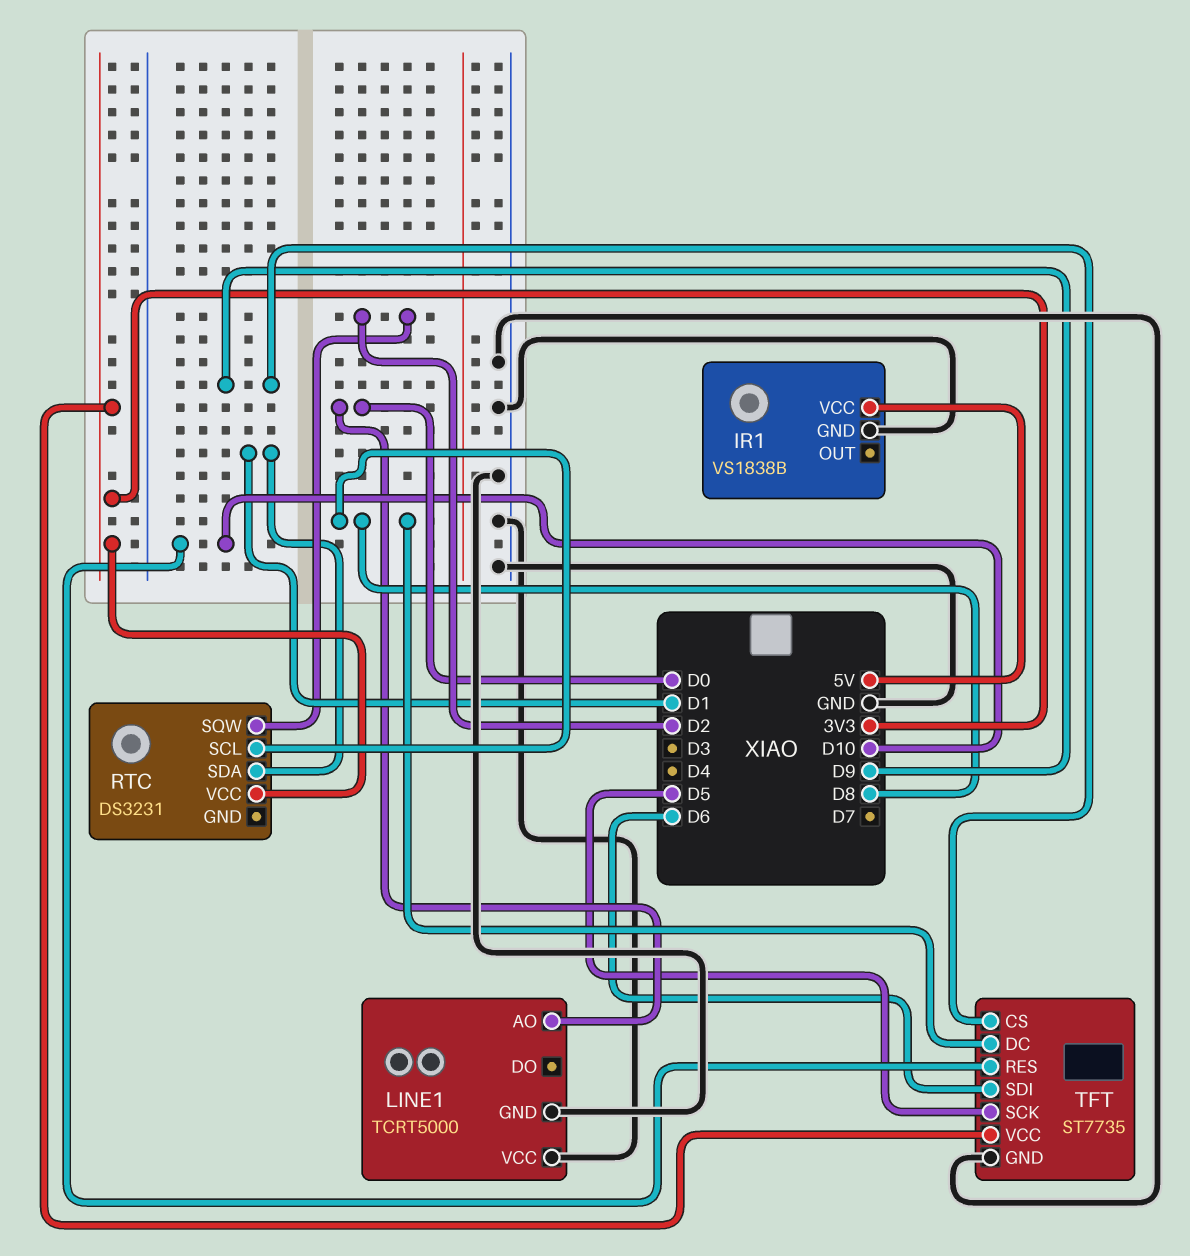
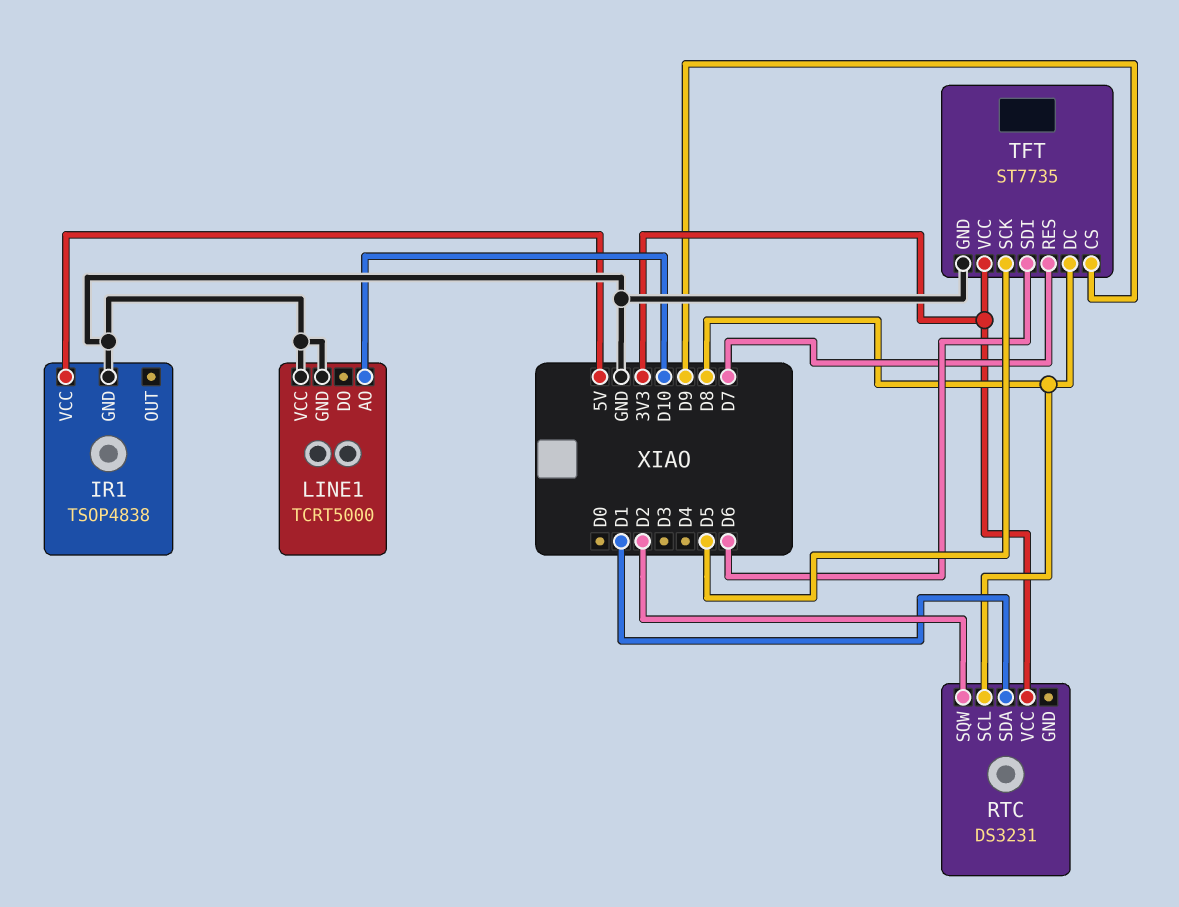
IR1: VS1838B -> TSOP4838
LINE1 pin AO: D0 -> D10
TFT pin RES: D10 -> D7

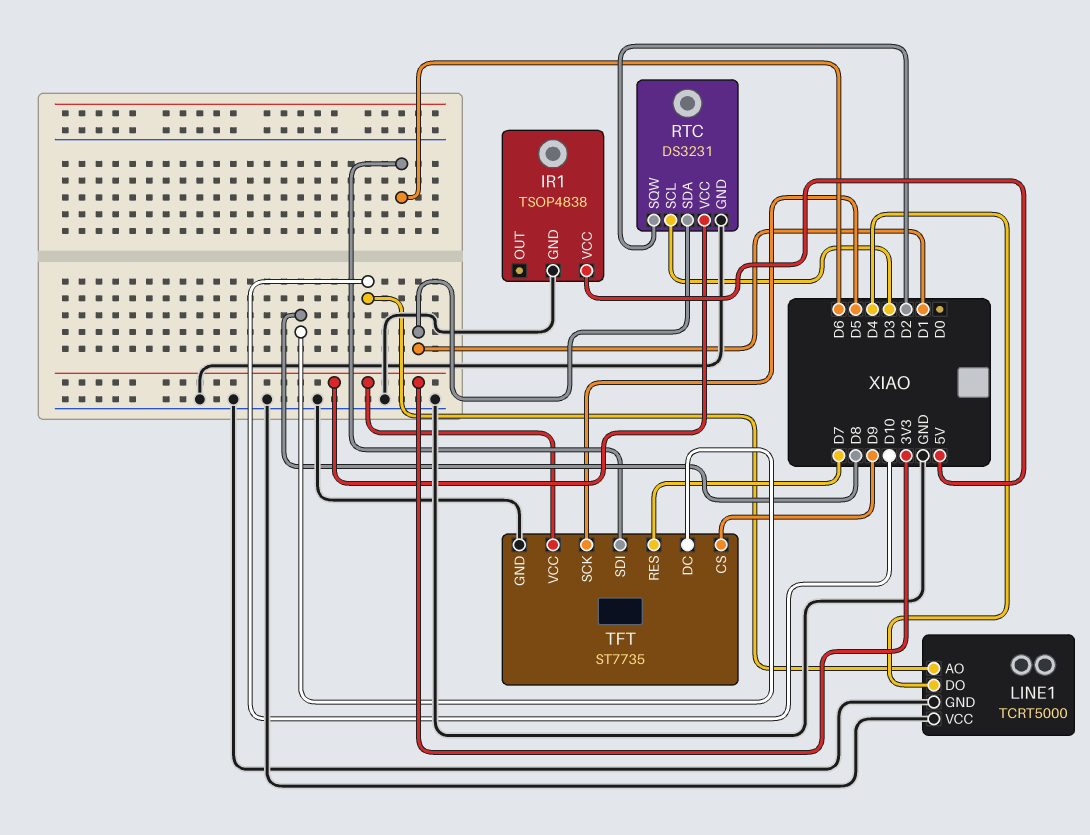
LINE1 pin DO: none -> D4
RTC pin GND: none -> GND
RTC pin SCL: D8 -> D3

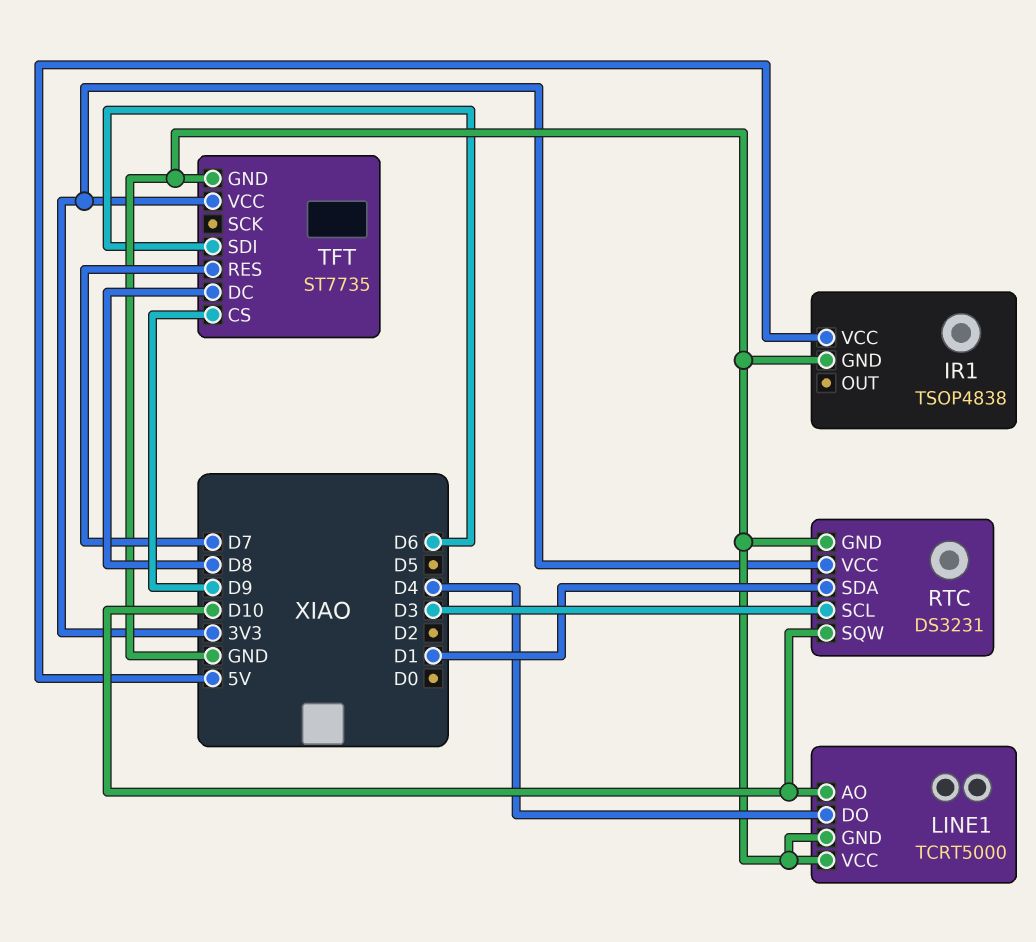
RTC pin SQW: D2 -> D10
TFT pin SCK: D5 -> none

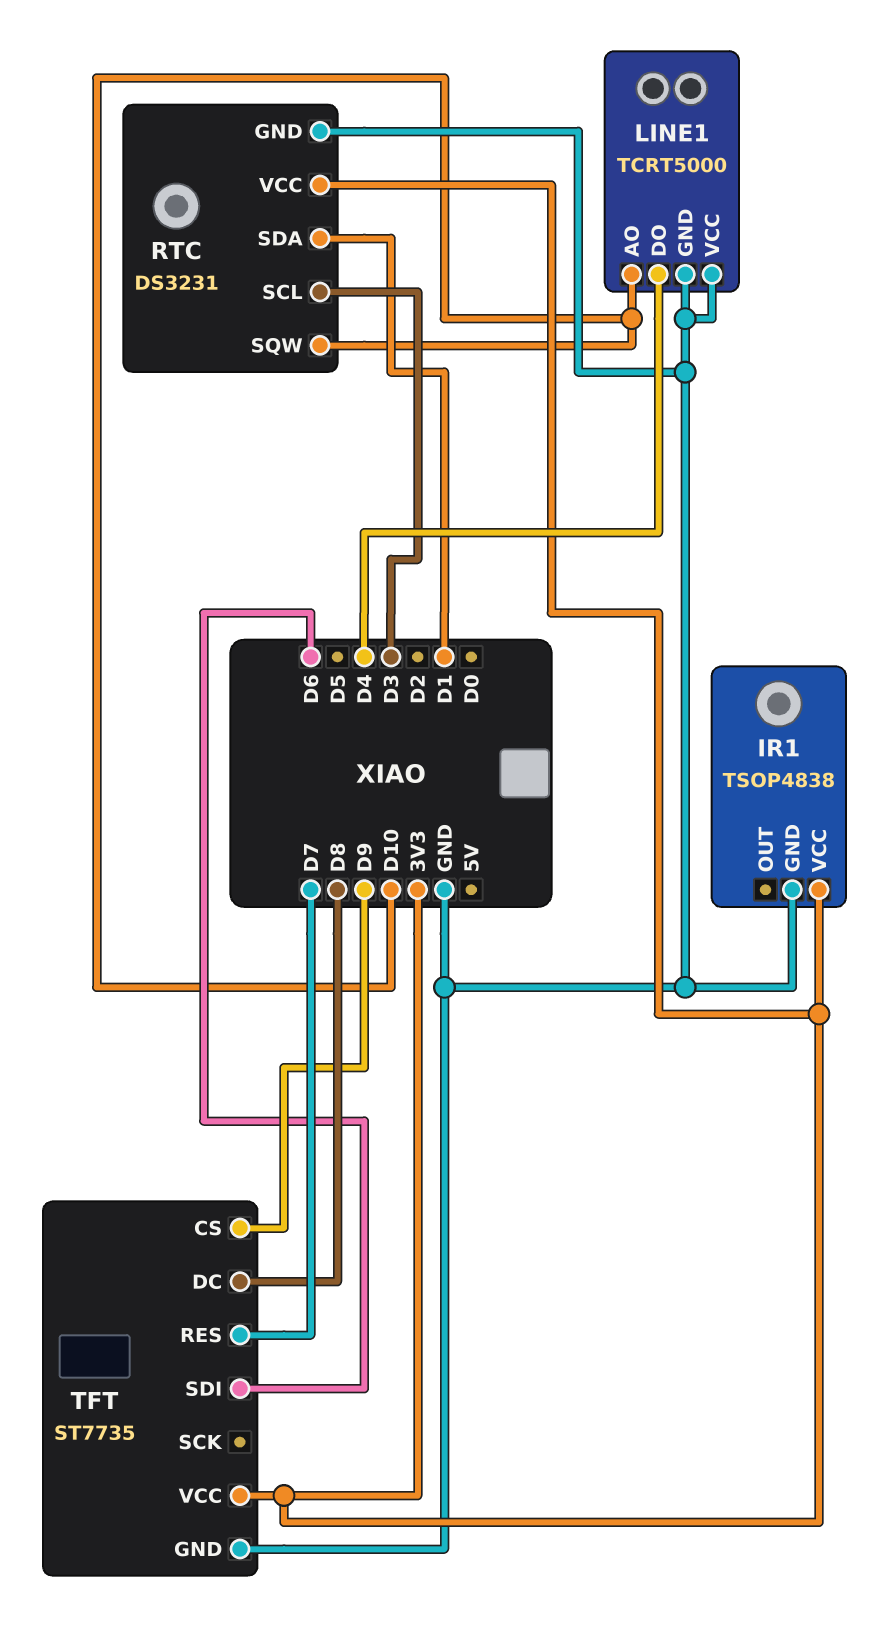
IR1 pin VCC: 5V -> 3V3

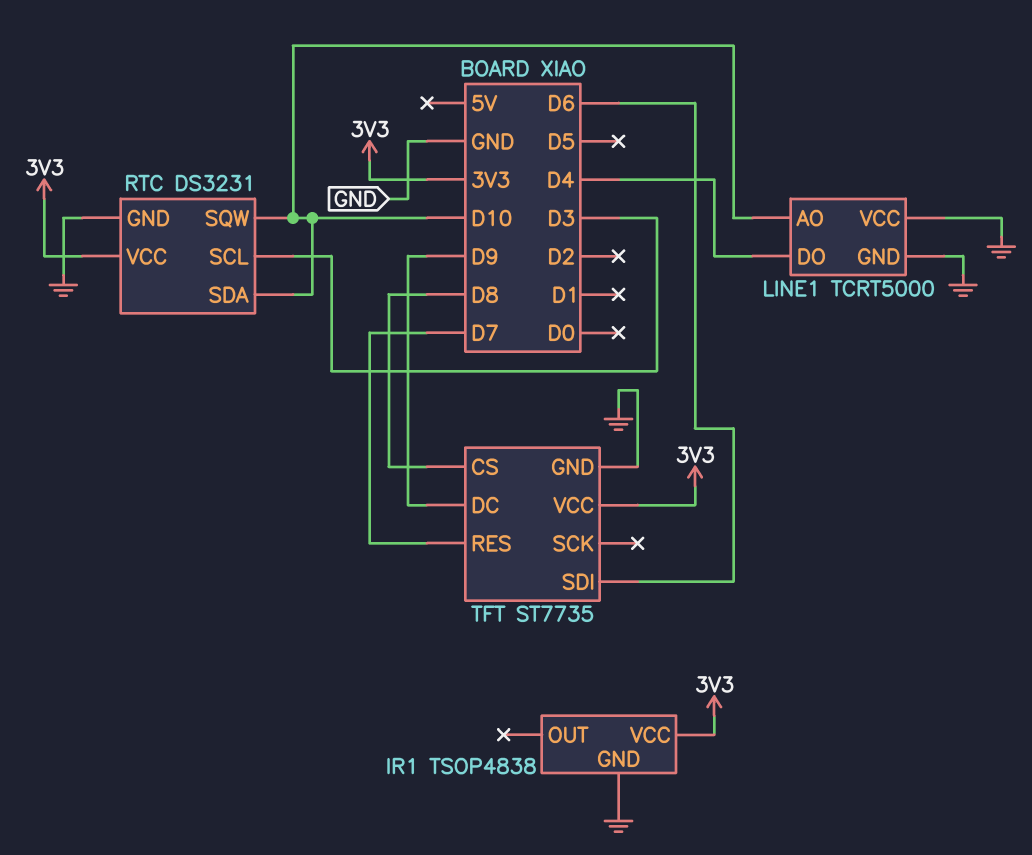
RTC pin SDA: D1 -> D10
TFT pin CS: D9 -> D8
TFT pin DC: D8 -> D9

